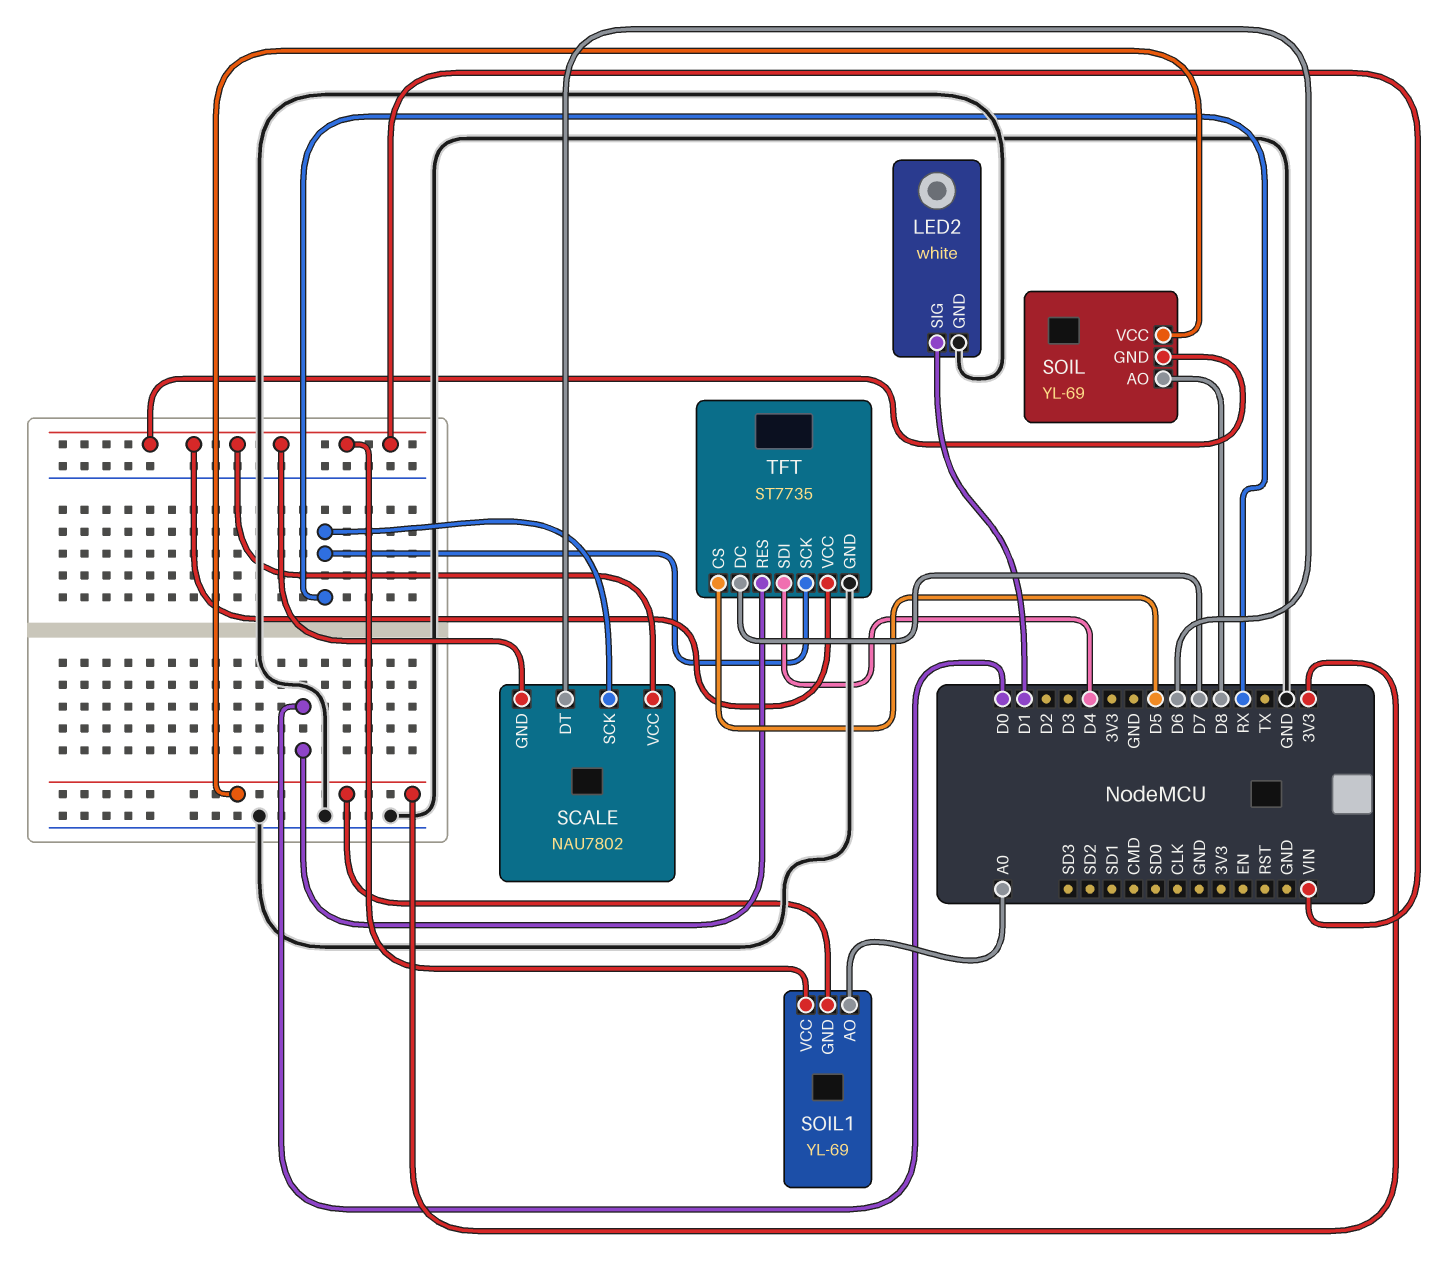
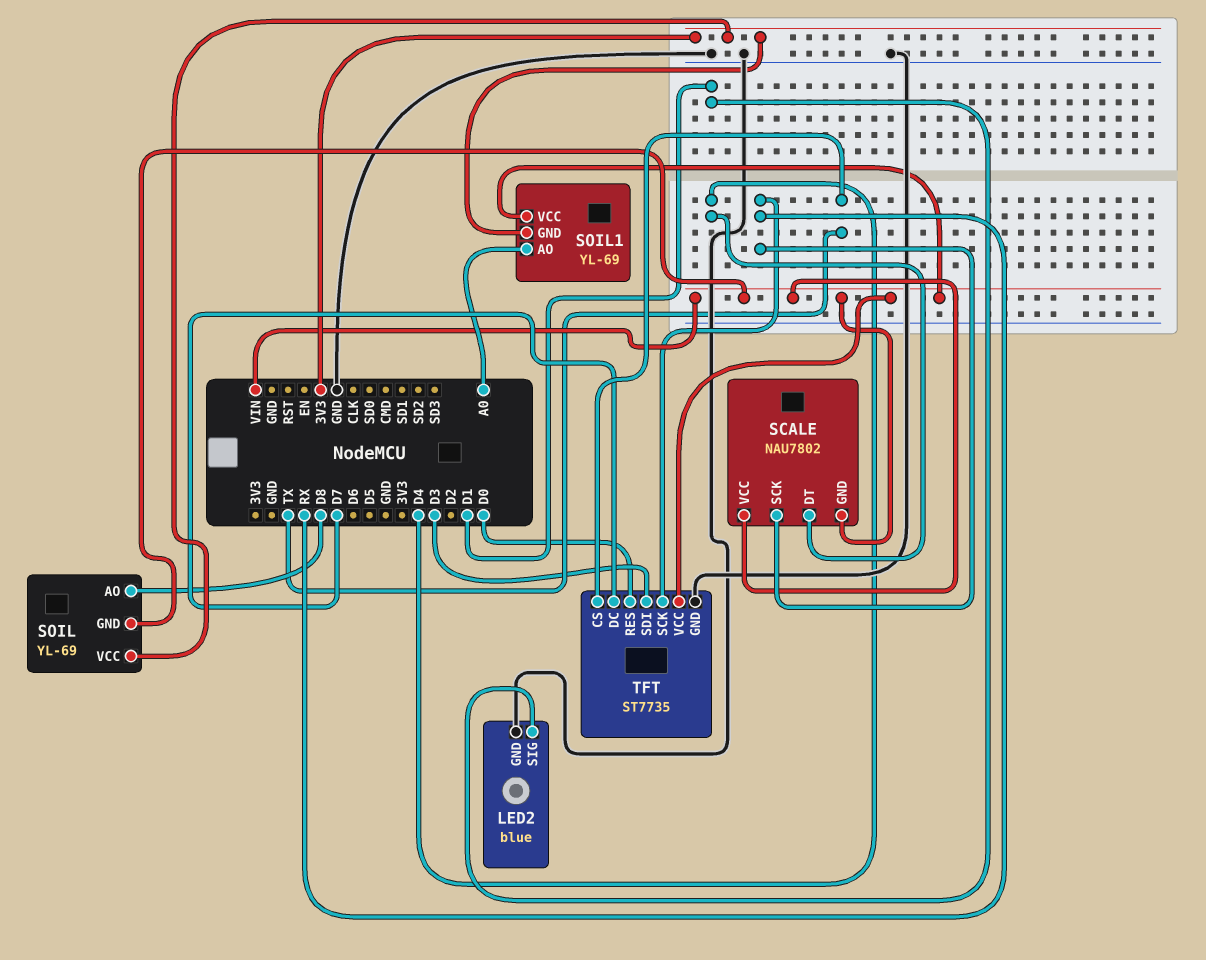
LED2: white -> blue
SCALE pin DT: D6 -> D4
TFT pin CS: D5 -> TX
TFT pin SDI: D4 -> D3

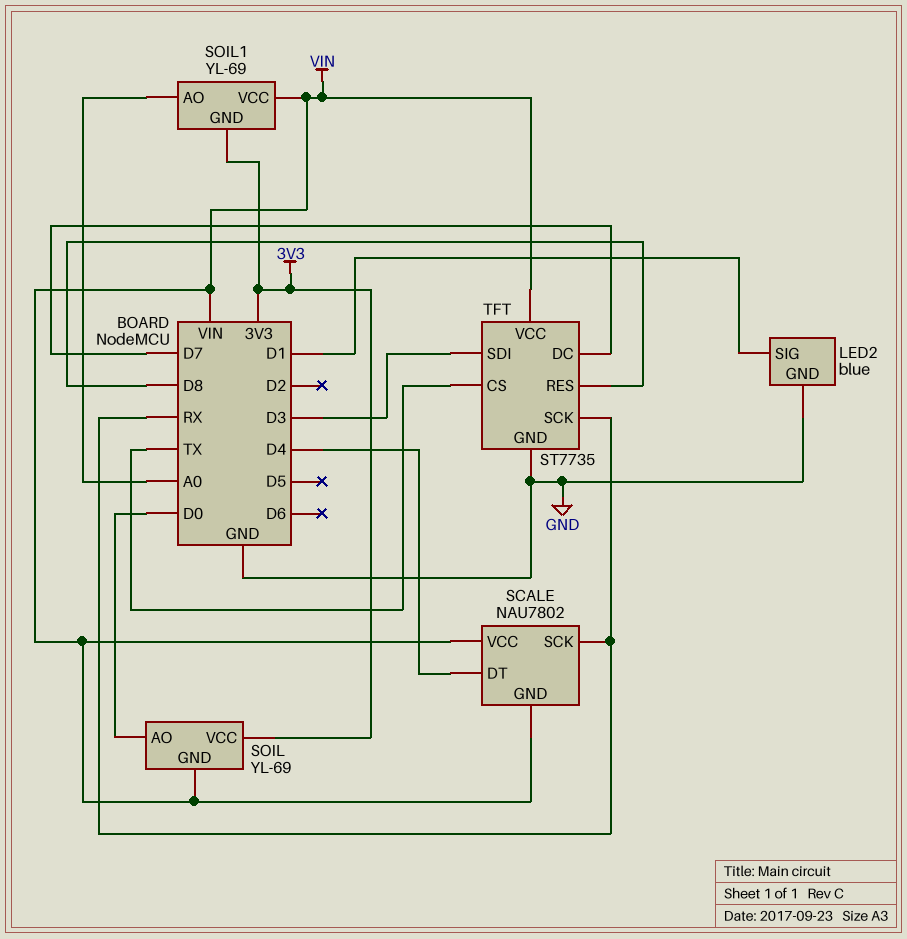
SOIL pin AO: D8 -> D0
TFT pin RES: D0 -> D8

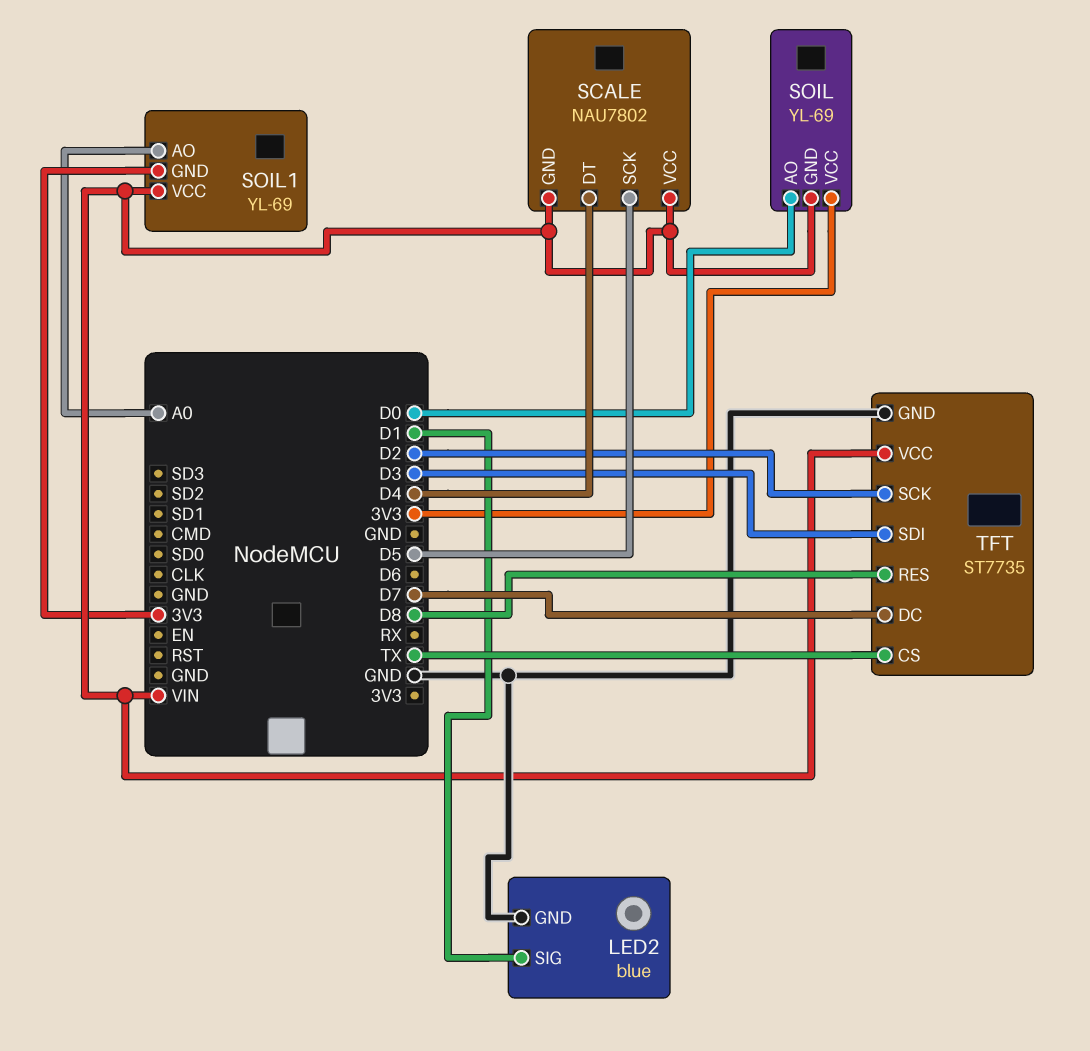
SCALE pin SCK: RX -> D5
TFT pin SCK: RX -> D2

